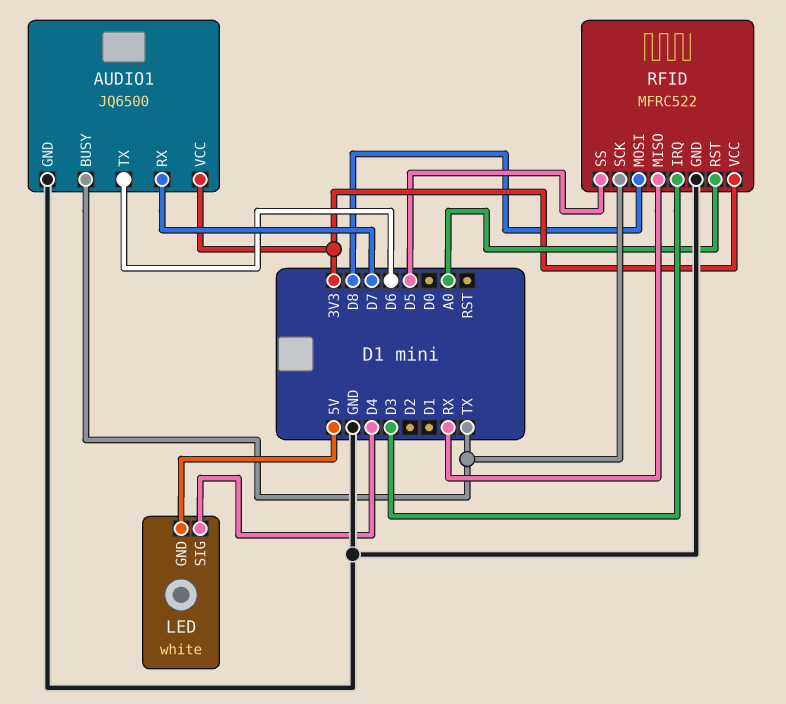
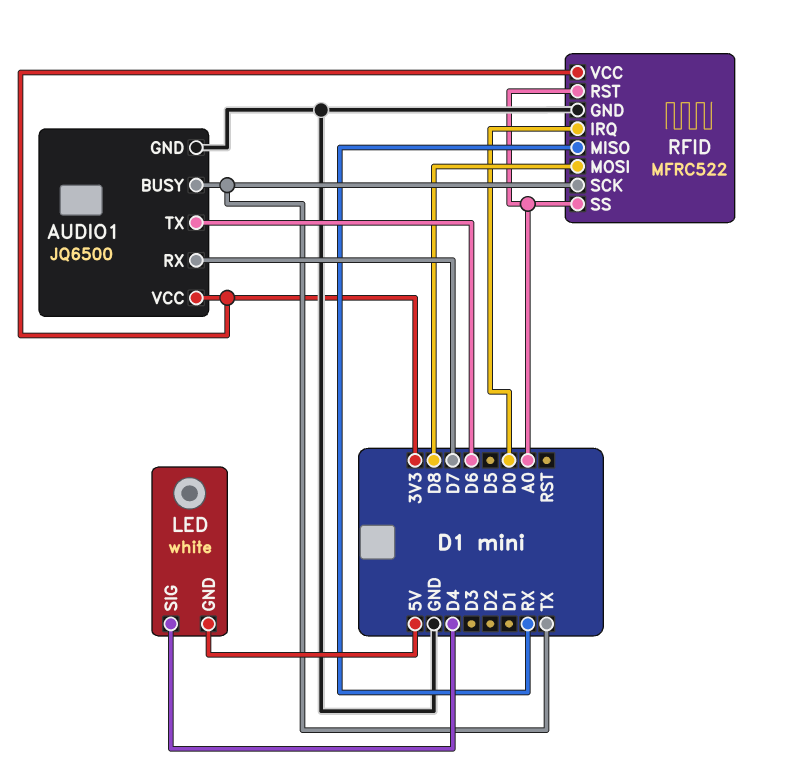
RFID pin IRQ: D3 -> D0
RFID pin SS: D5 -> A0

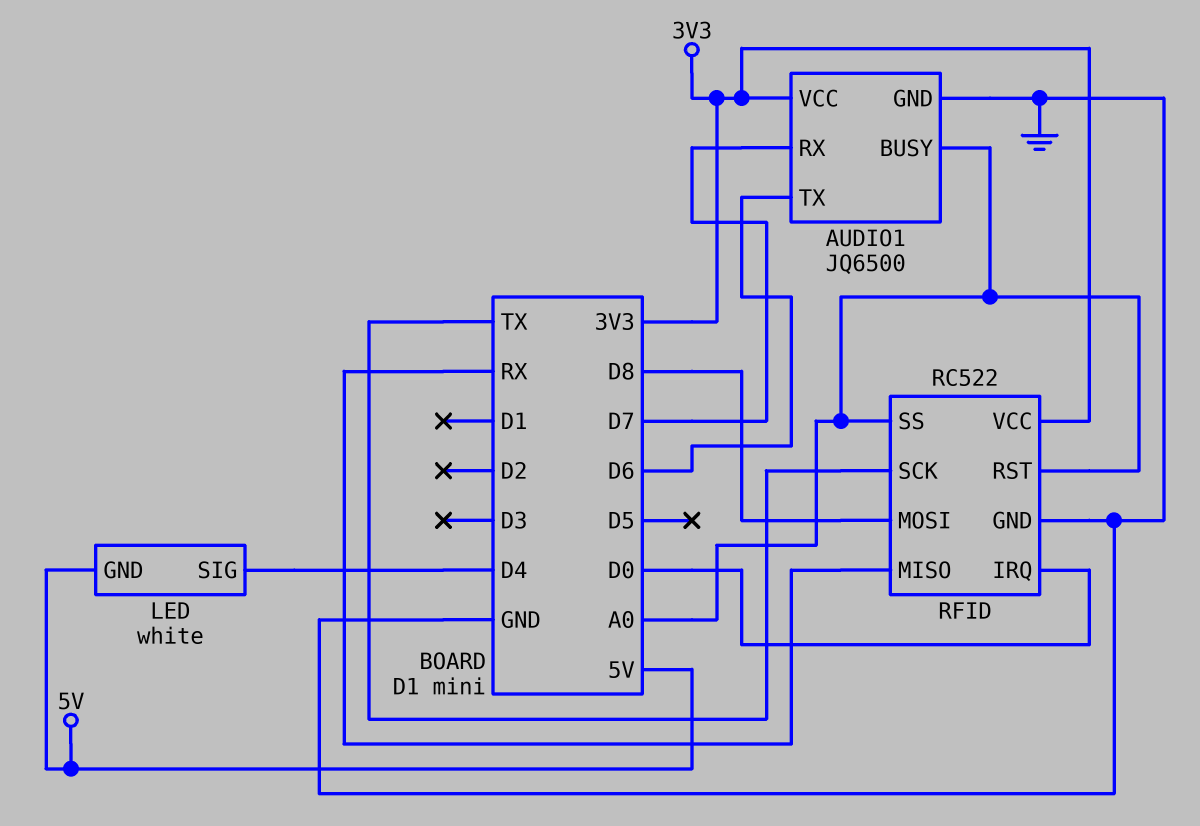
AUDIO1 pin BUSY: TX -> A0
RFID: MFRC522 -> RC522

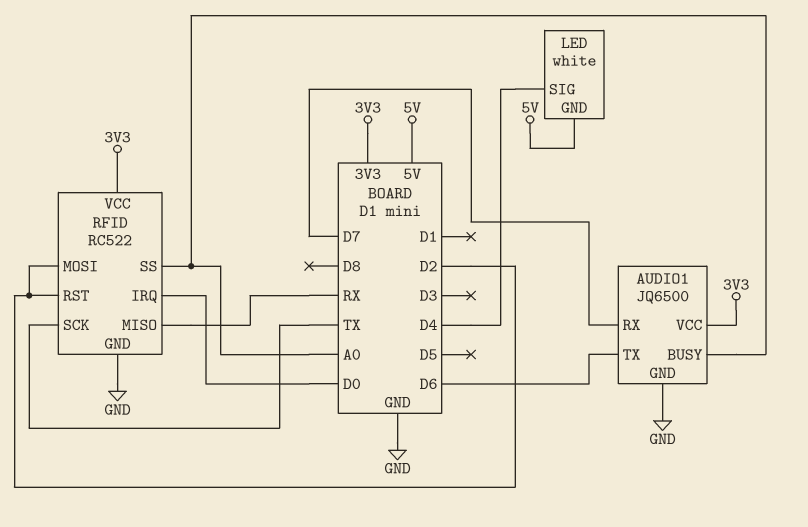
RFID pin MOSI: D8 -> D2
RFID pin RST: A0 -> D2

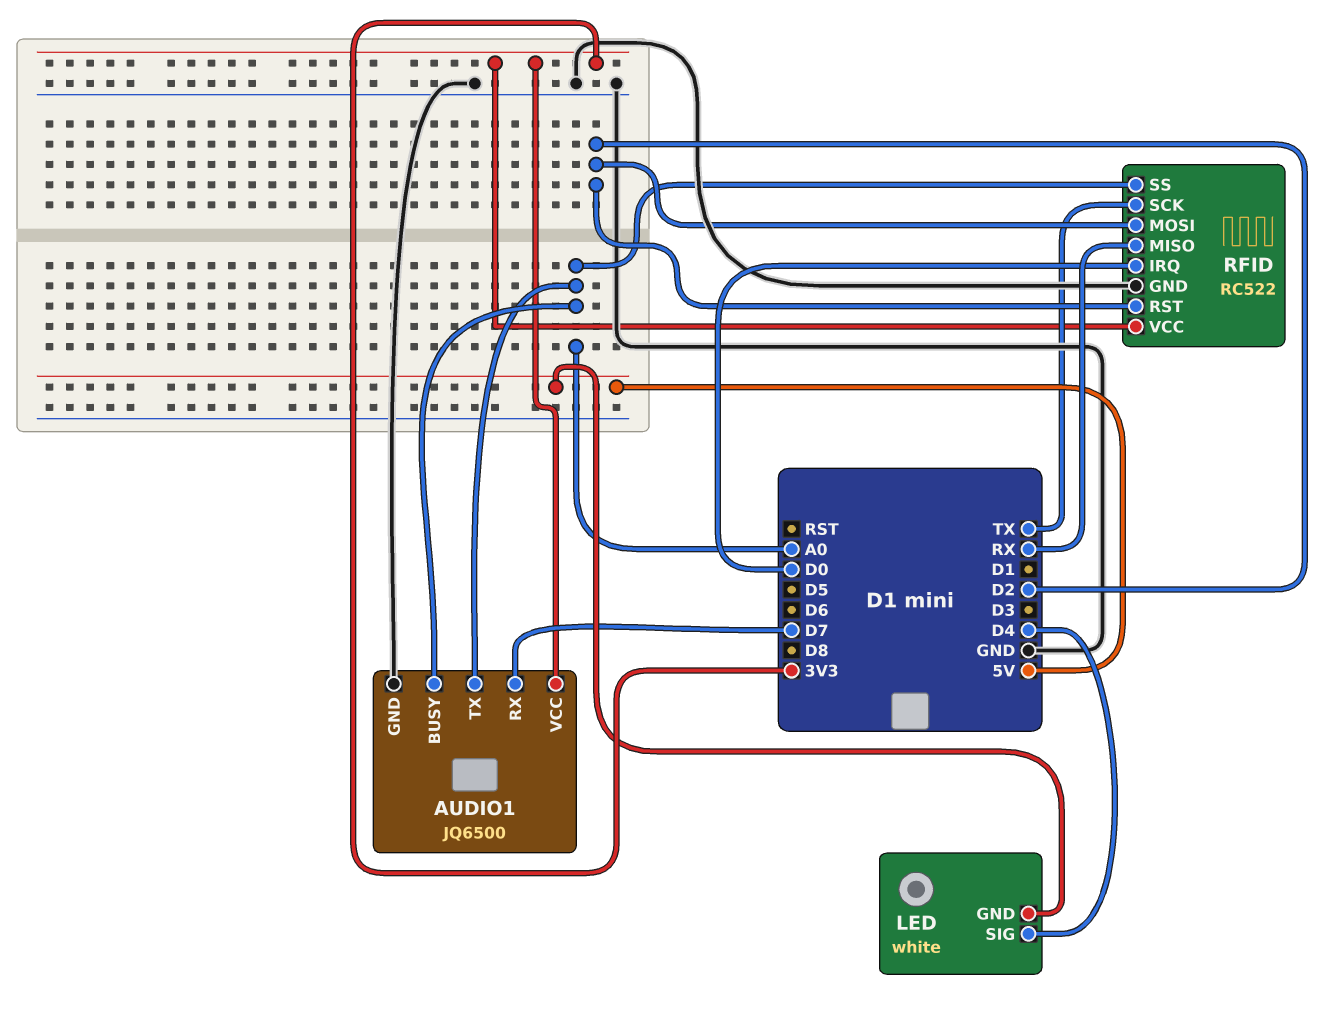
AUDIO1 pin TX: D6 -> A0

